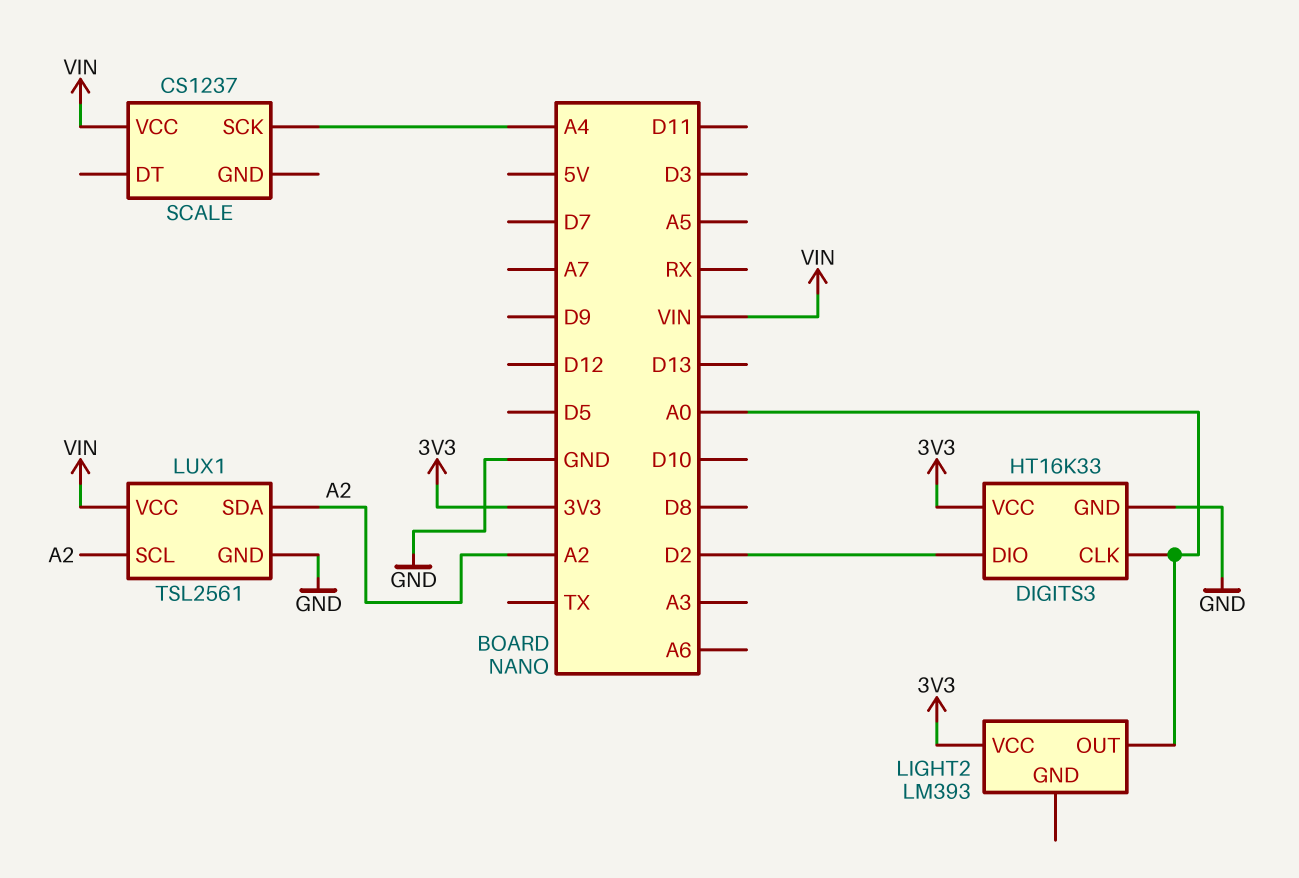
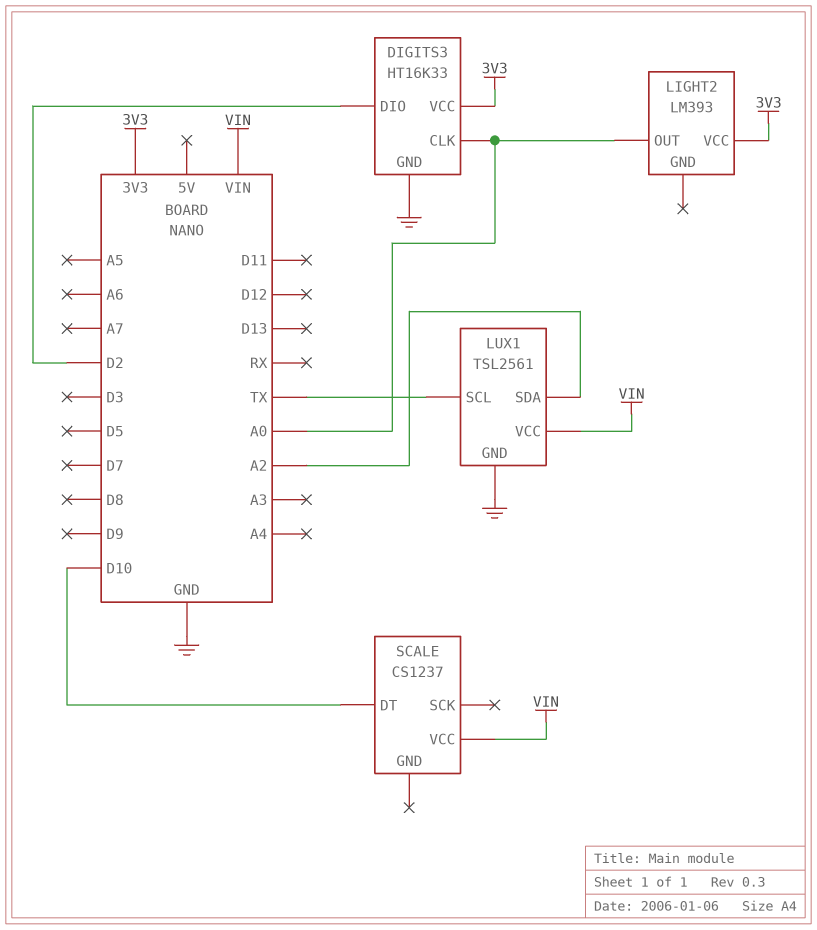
LUX1 pin SCL: A2 -> TX
SCALE pin DT: none -> D10
SCALE pin SCK: A4 -> none

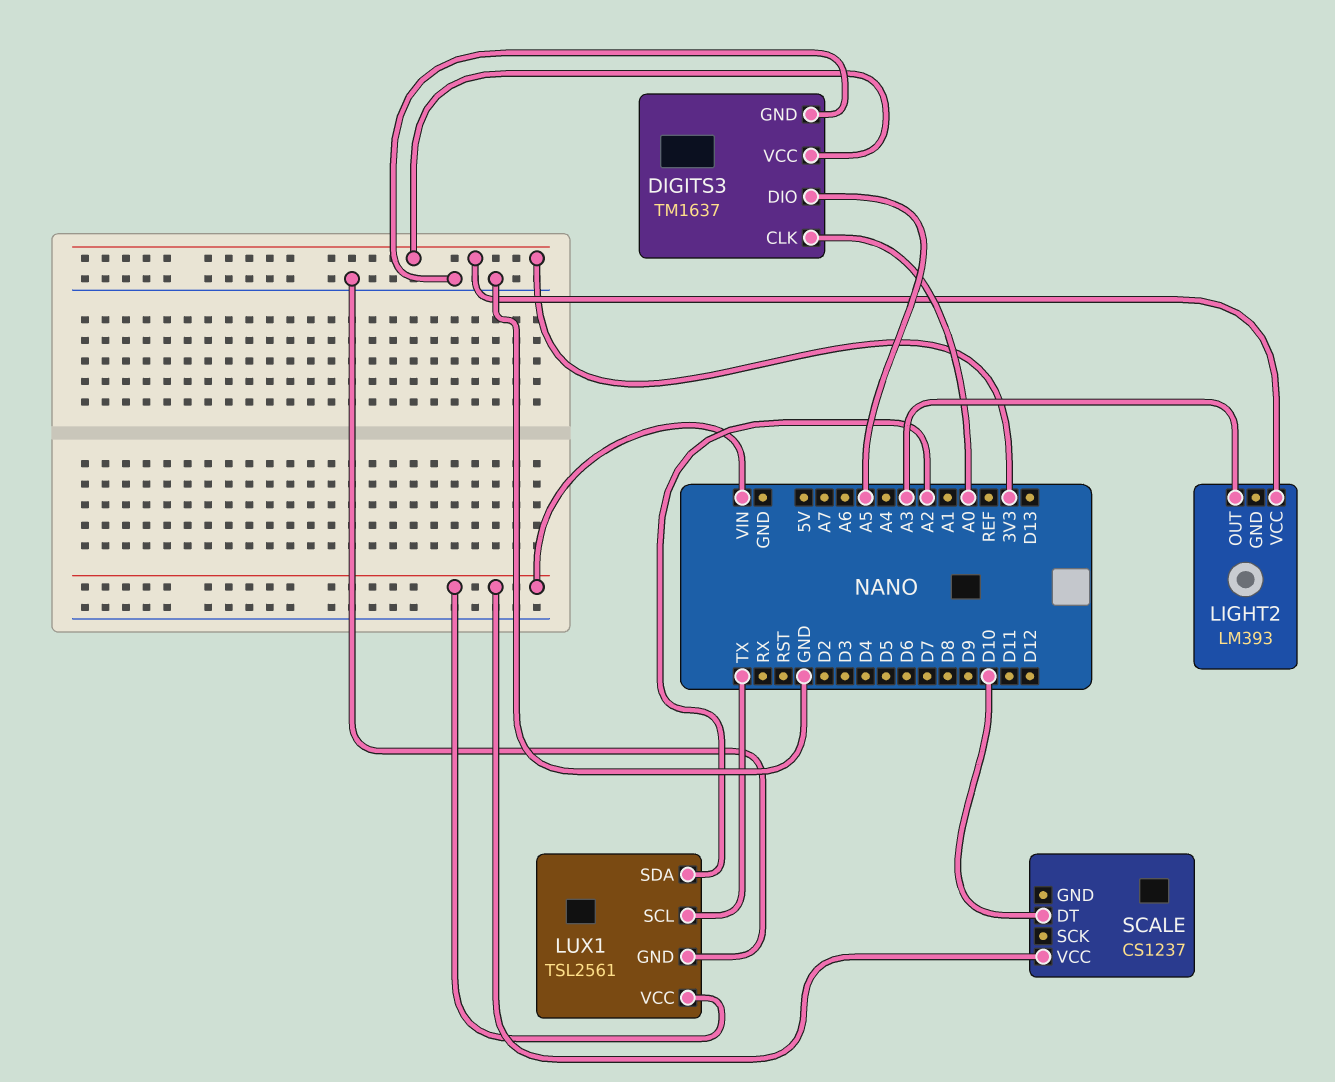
DIGITS3: HT16K33 -> TM1637
DIGITS3 pin DIO: D2 -> A5
LIGHT2 pin OUT: A0 -> A3

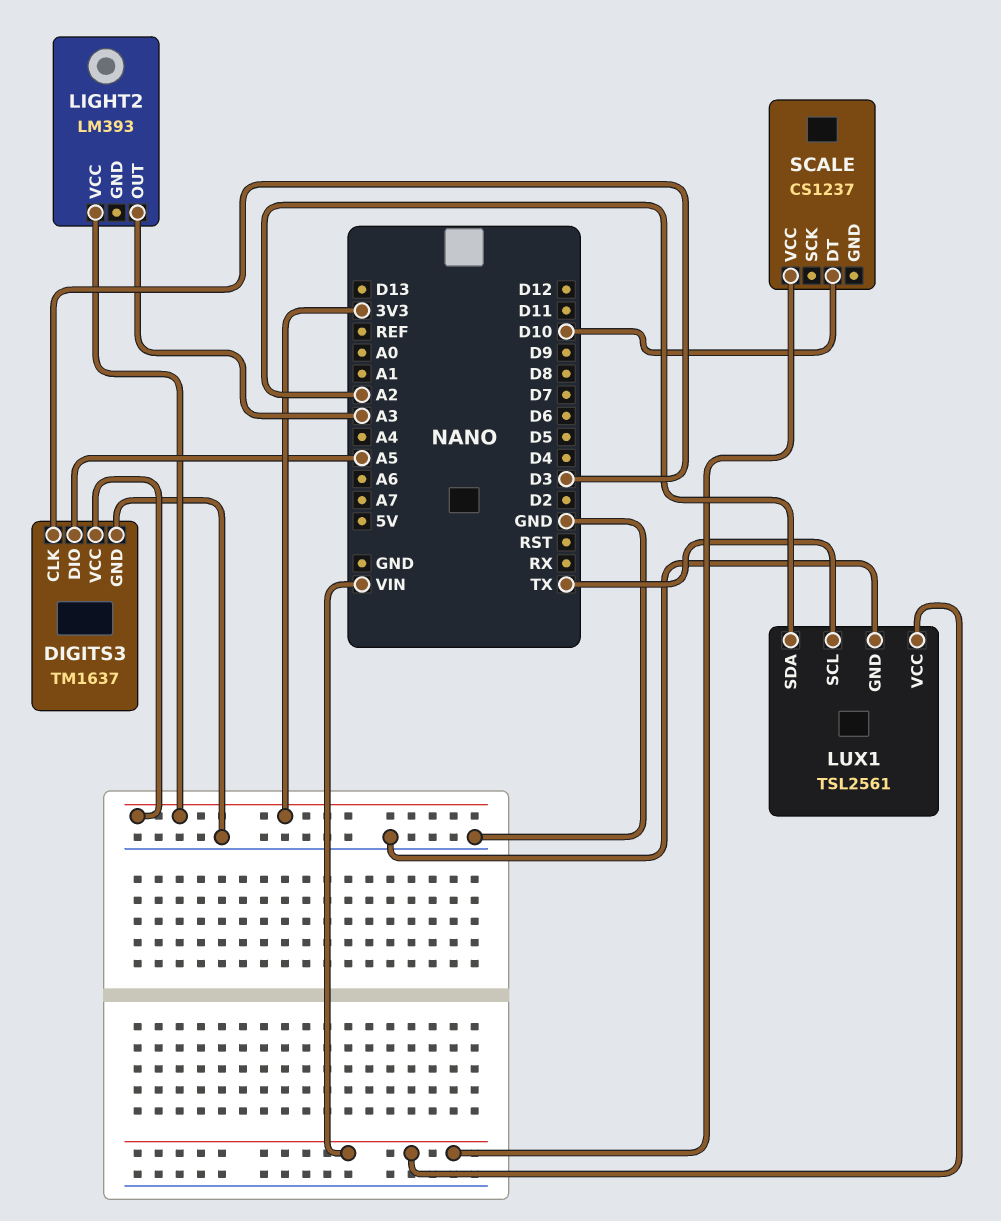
DIGITS3 pin CLK: A0 -> D3

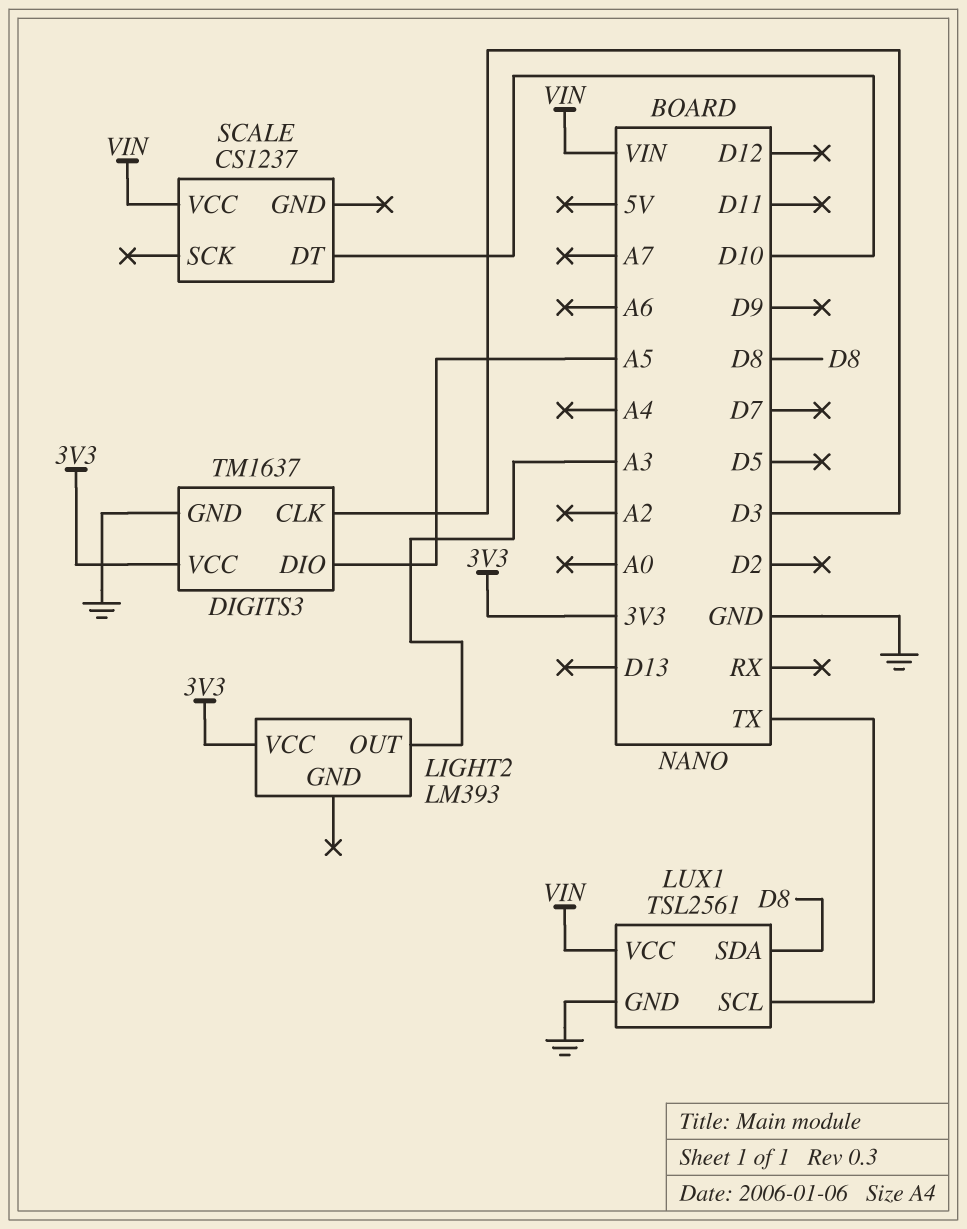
LUX1 pin SDA: A2 -> D8

